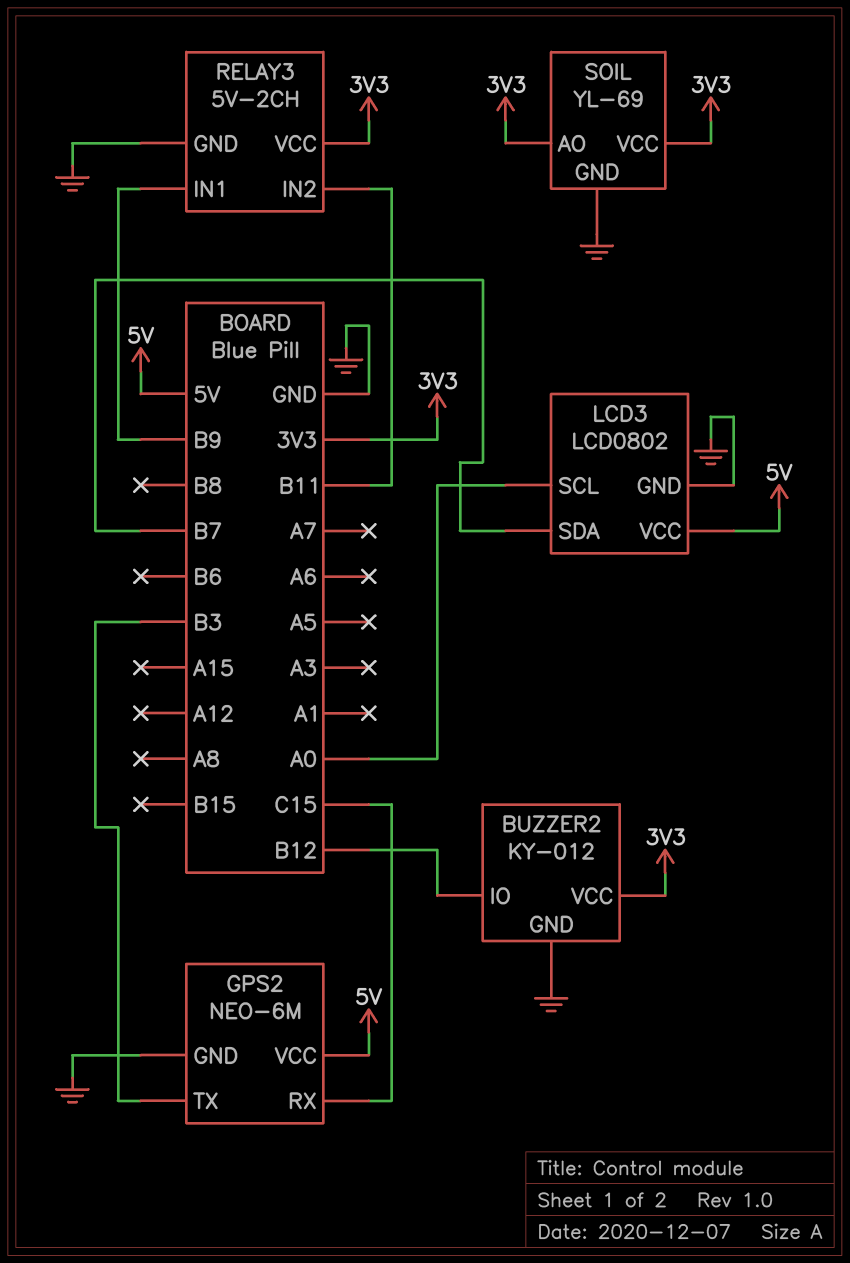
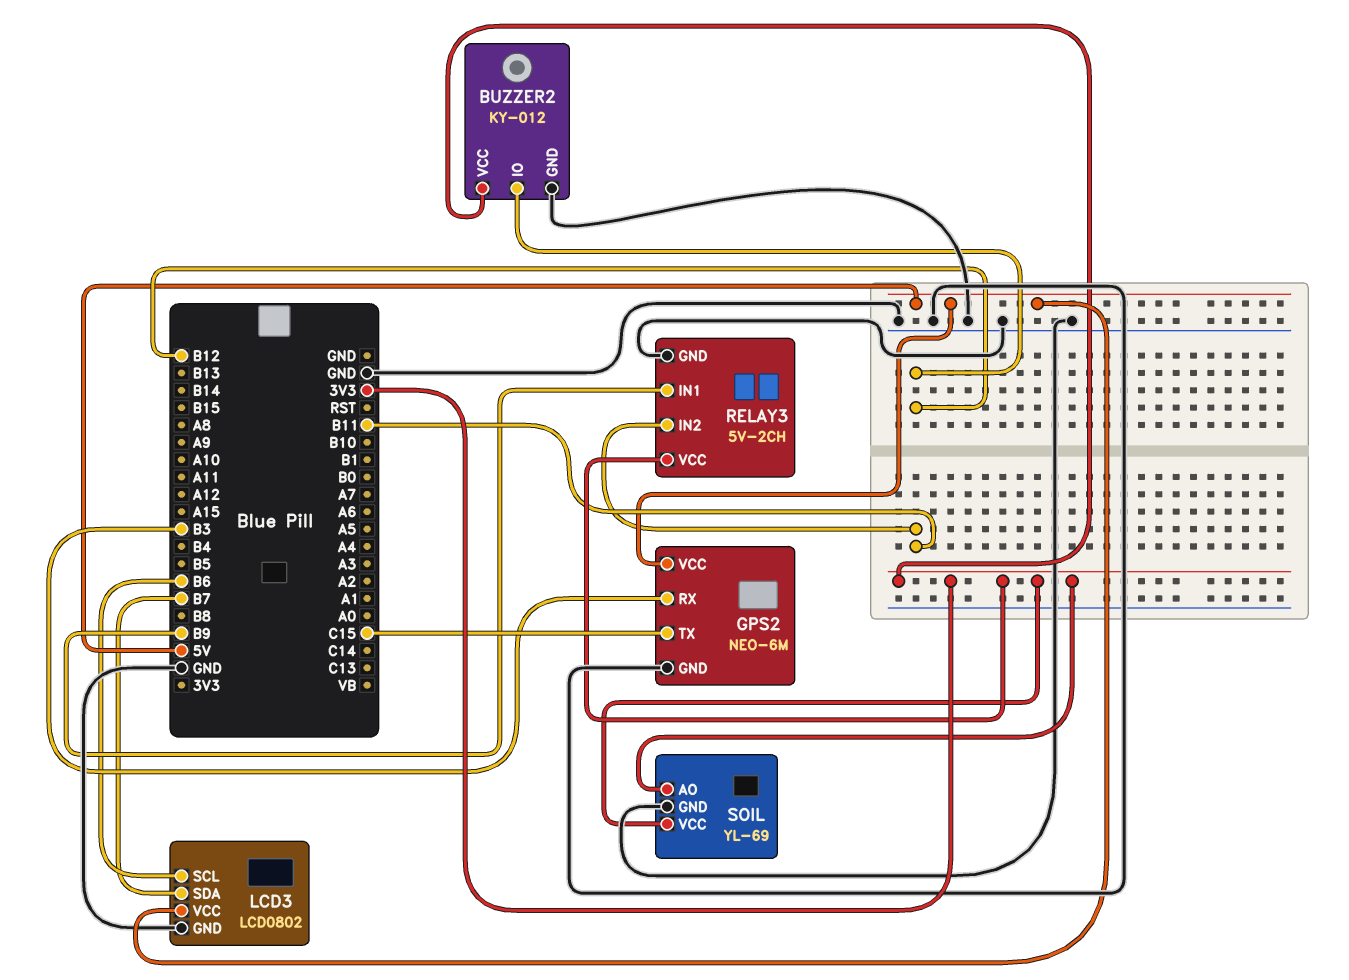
GPS2 pin RX: C15 -> B3
GPS2 pin TX: B3 -> C15
LCD3 pin SCL: A0 -> B6

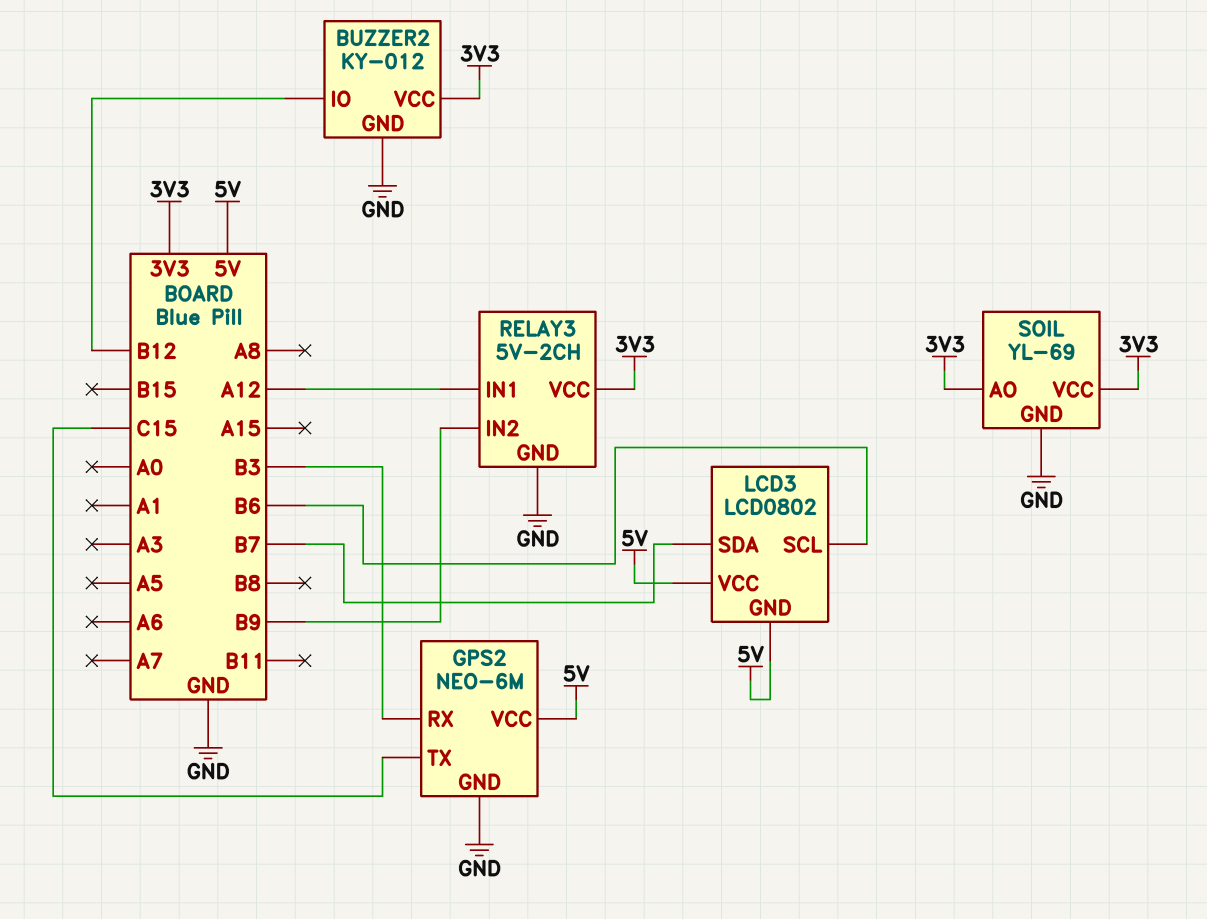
LCD3 pin GND: GND -> 5V
RELAY3 pin IN1: B9 -> A12
RELAY3 pin IN2: B11 -> B9

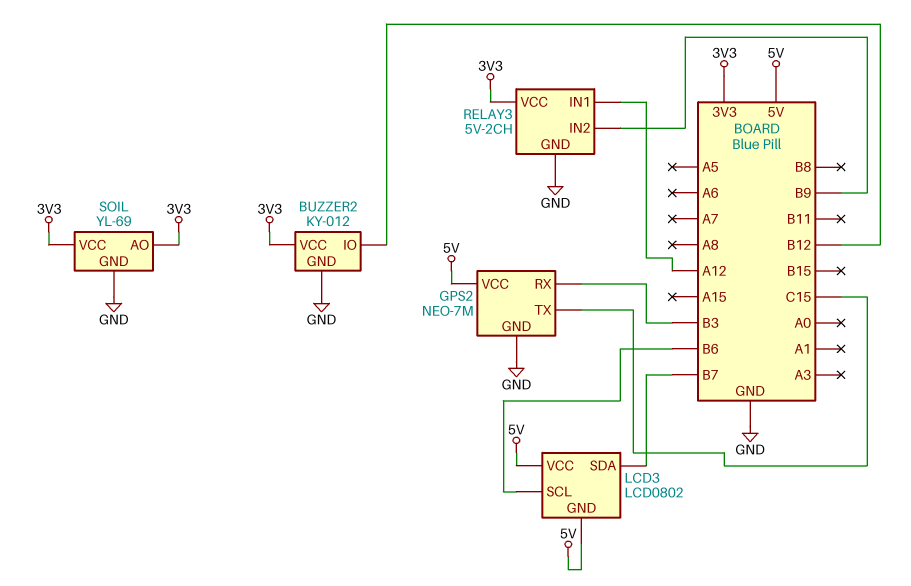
GPS2: NEO-6M -> NEO-7M

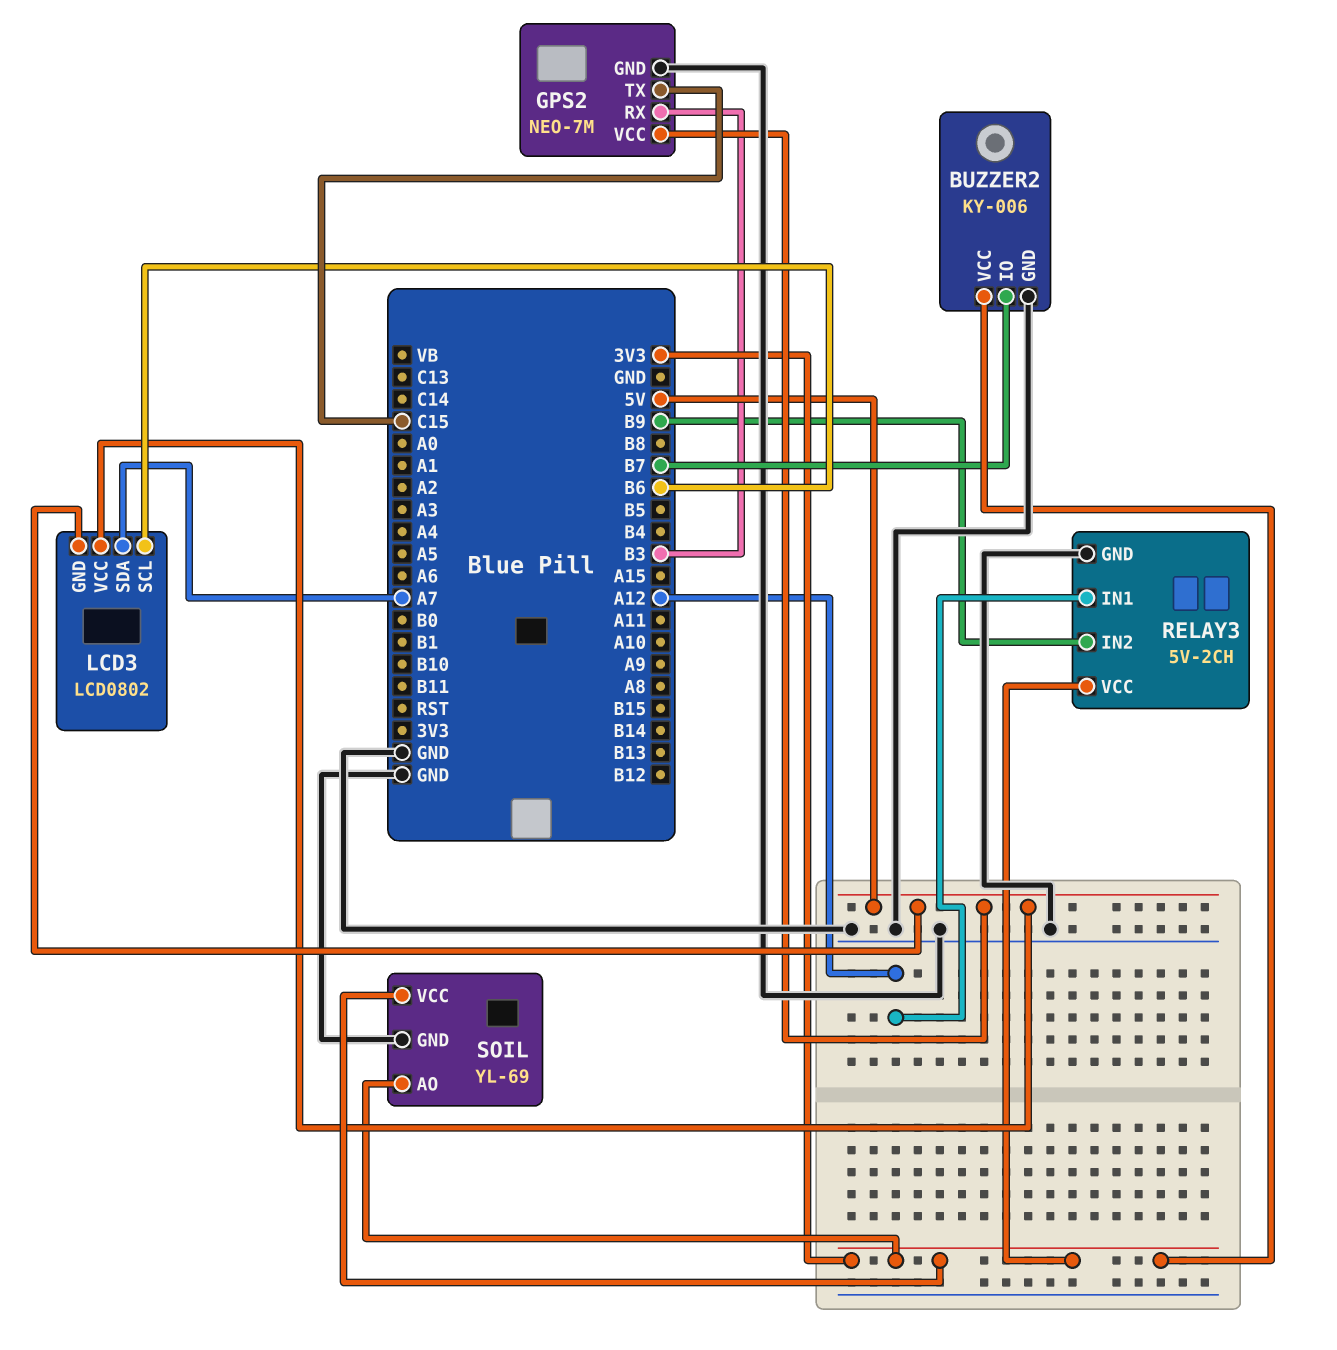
BUZZER2: KY-012 -> KY-006
BUZZER2 pin IO: B12 -> B7
LCD3 pin SDA: B7 -> A7

